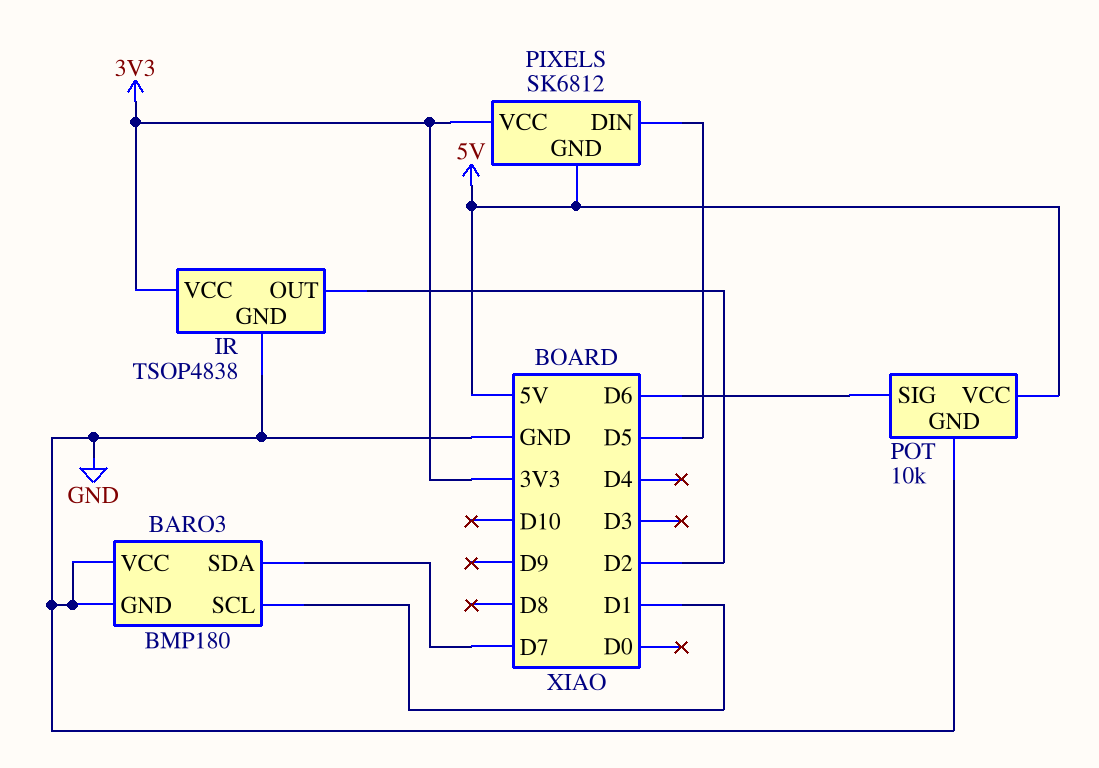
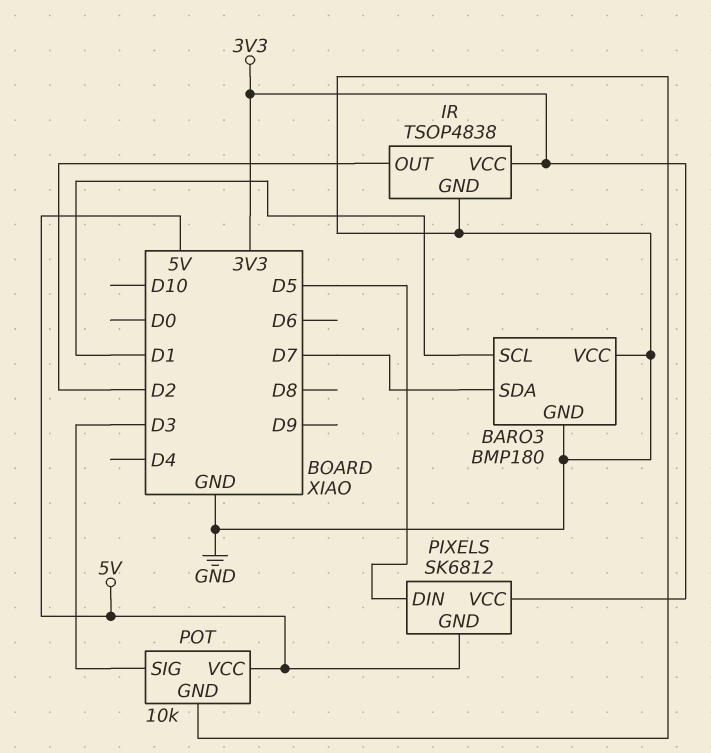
POT pin SIG: D6 -> D3

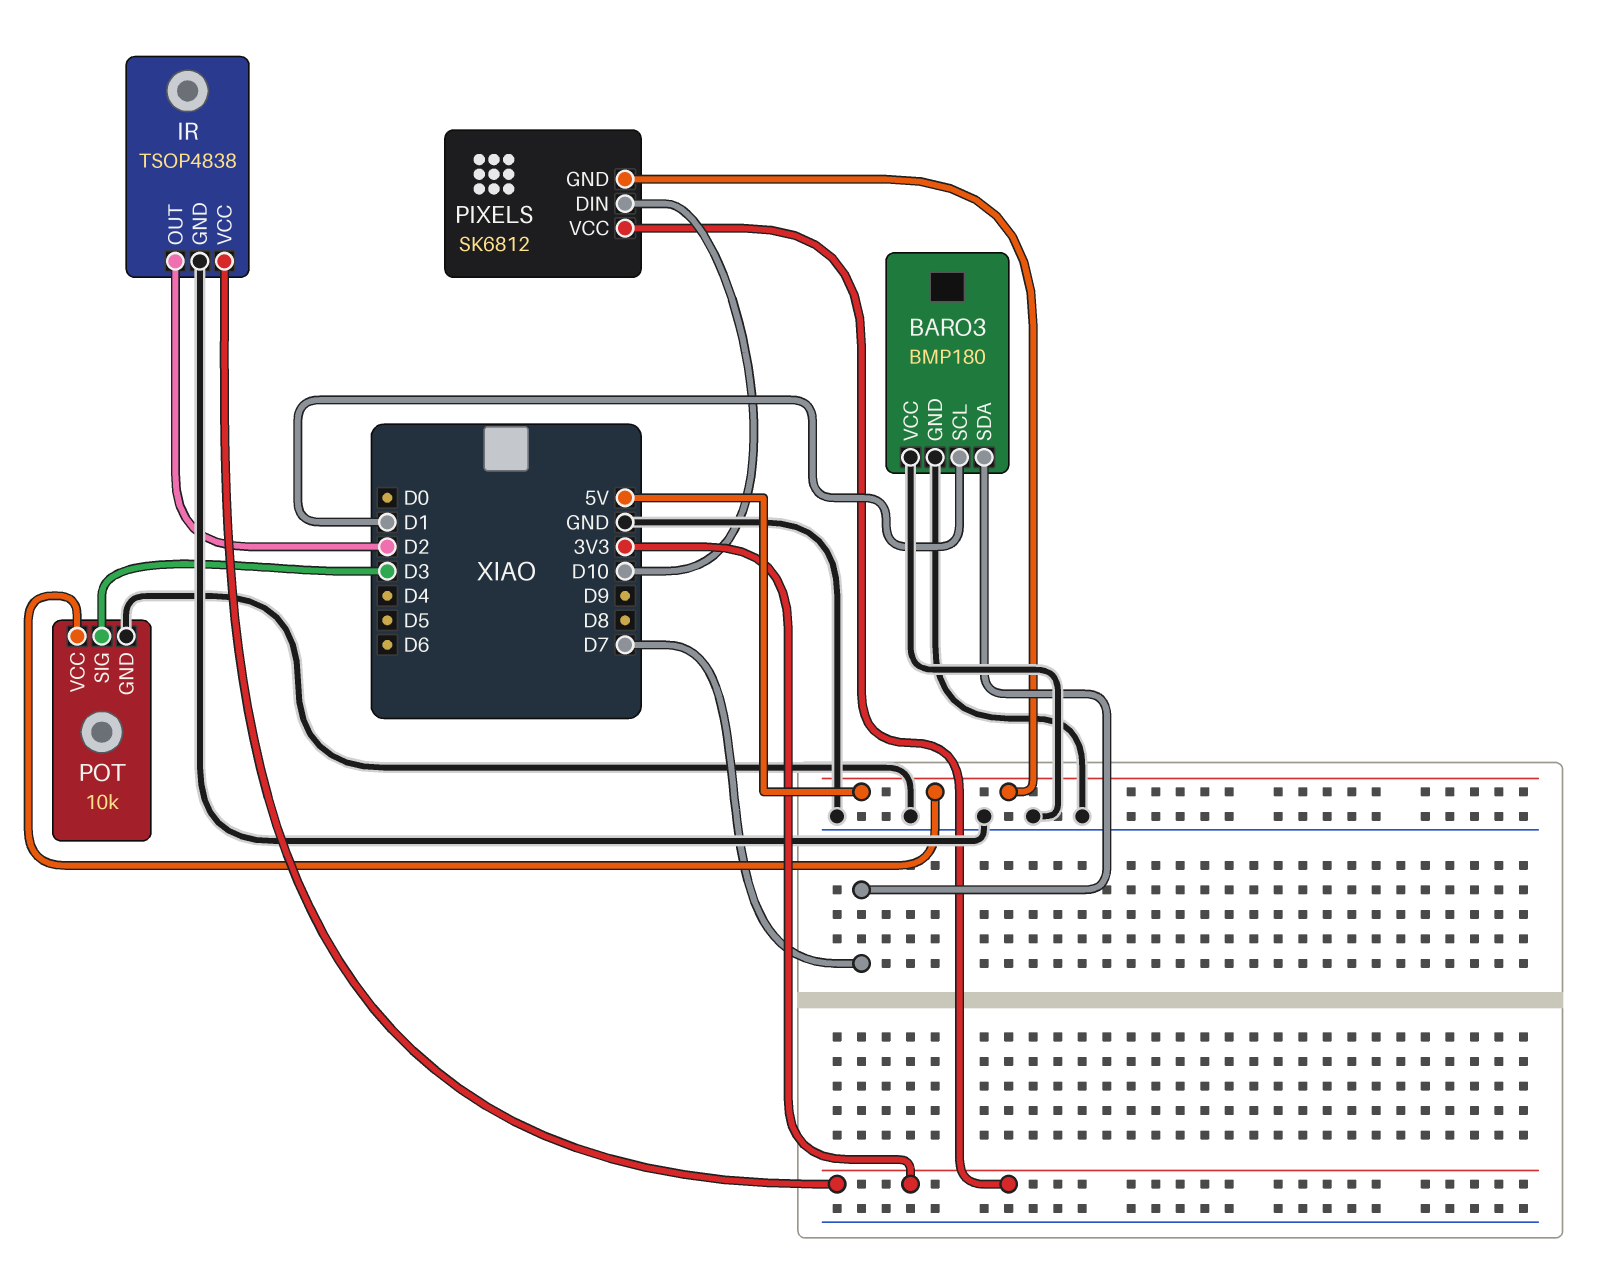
PIXELS pin DIN: D5 -> D10

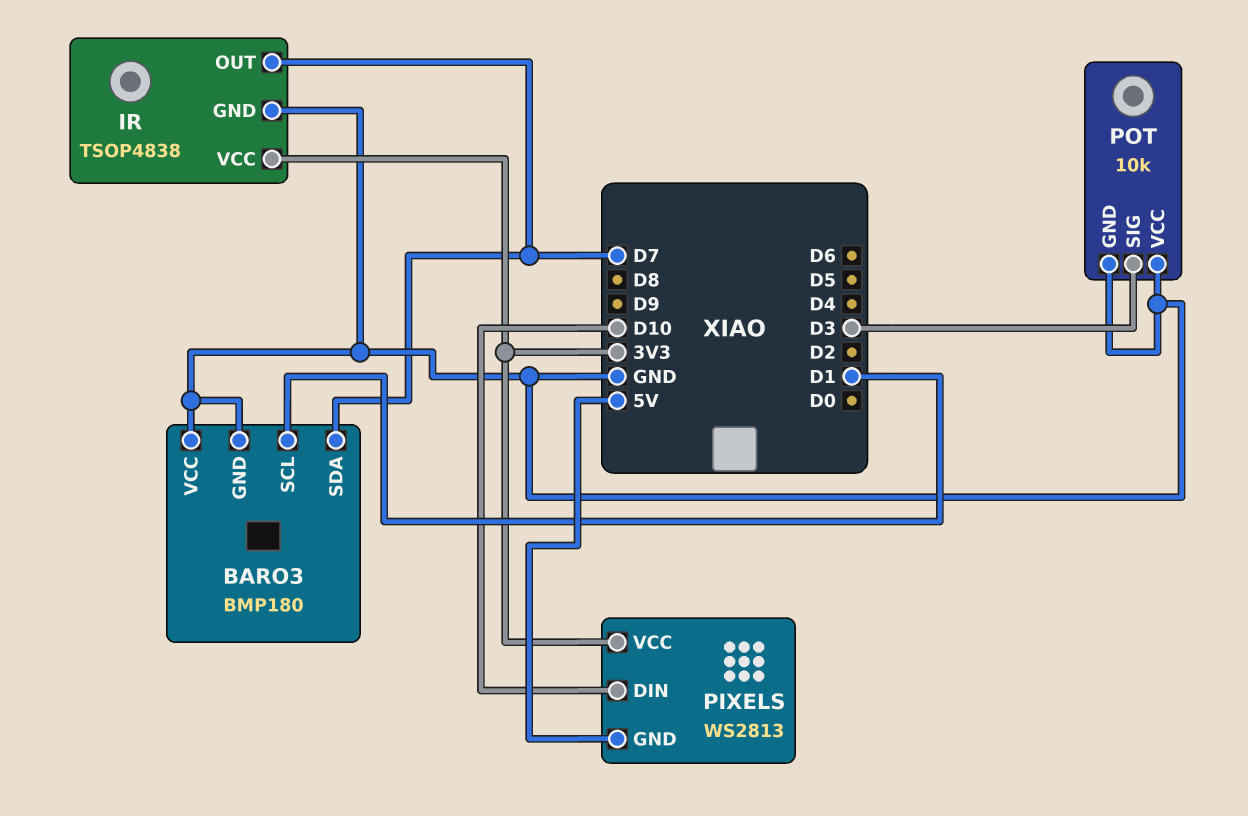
IR pin OUT: D2 -> D7
PIXELS: SK6812 -> WS2813
POT pin VCC: 5V -> GND

